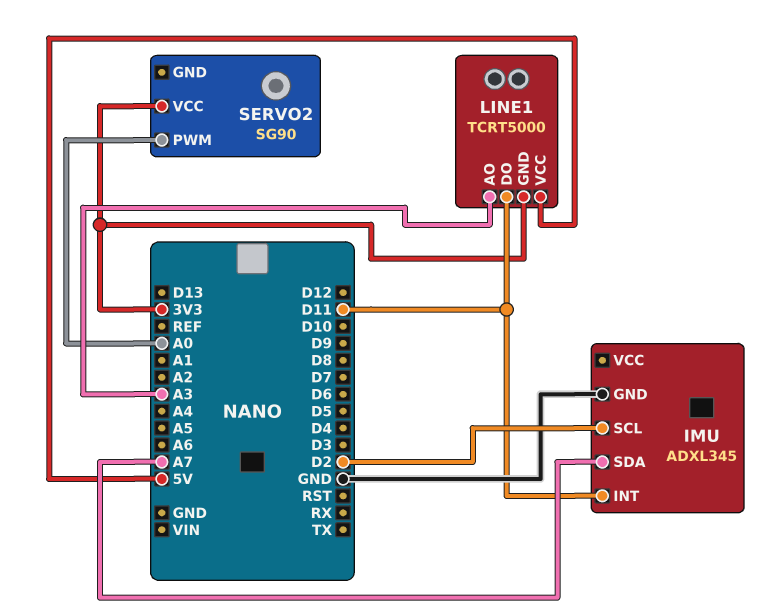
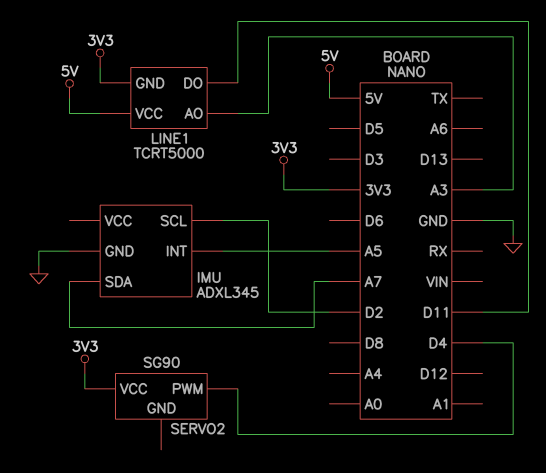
IMU pin INT: D11 -> A5
SERVO2 pin PWM: A0 -> D4

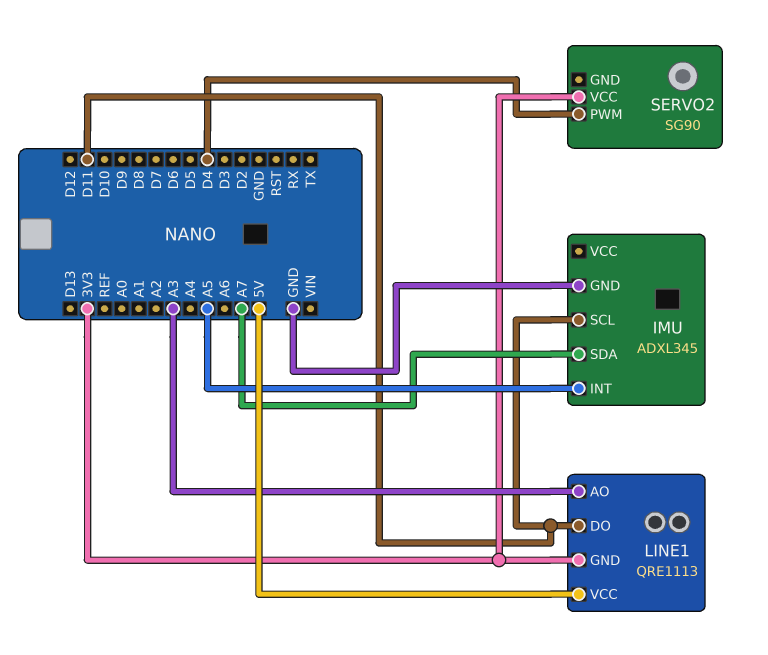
IMU pin SCL: D2 -> D11
LINE1: TCRT5000 -> QRE1113

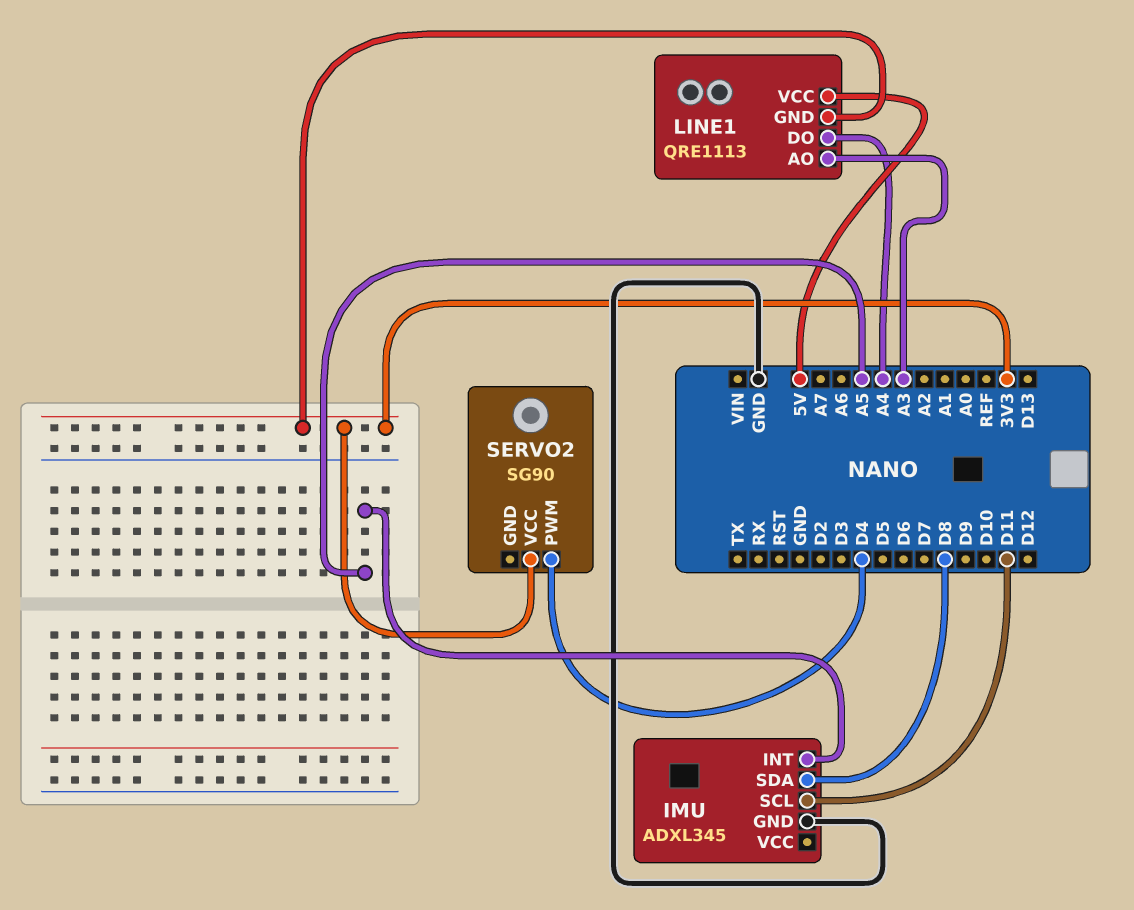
IMU pin SDA: A7 -> D8
LINE1 pin DO: D11 -> A4

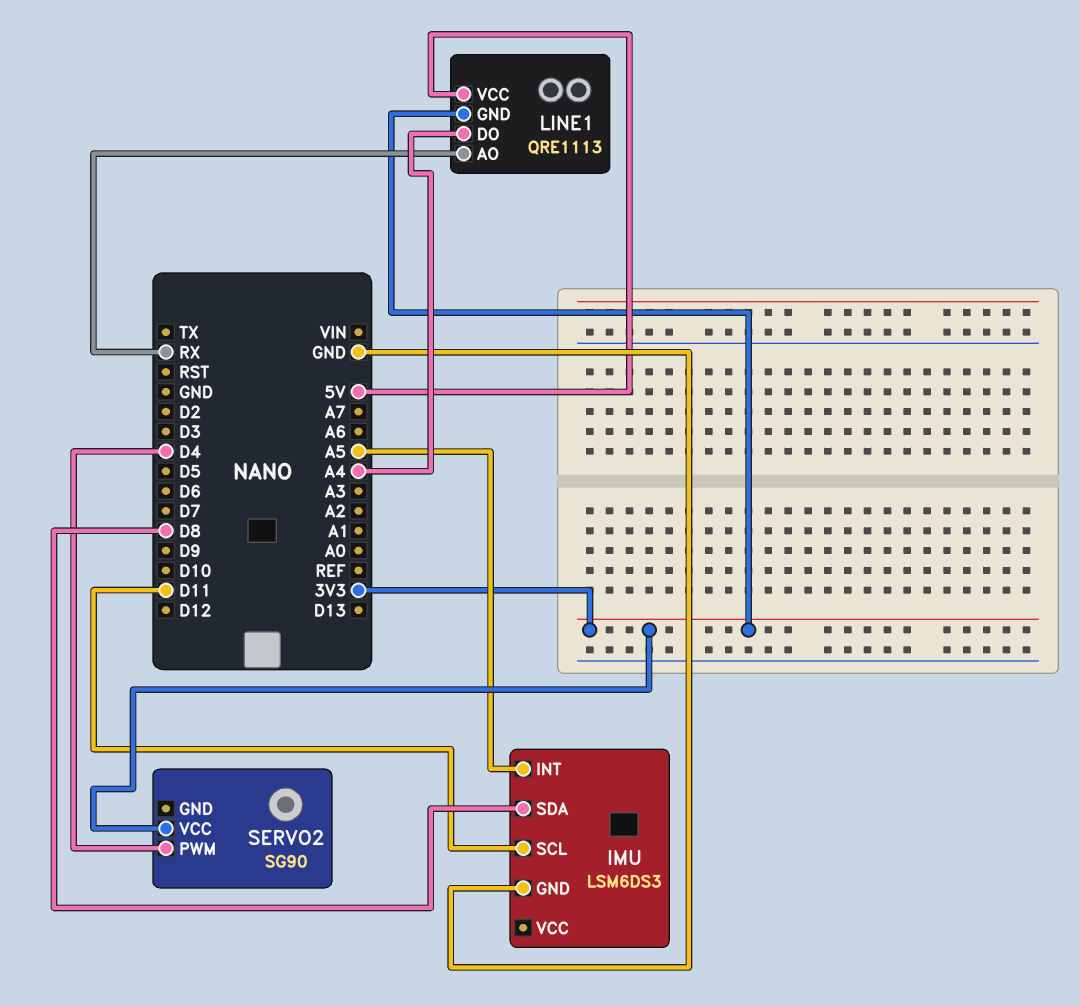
IMU: ADXL345 -> LSM6DS3
LINE1 pin AO: A3 -> RX

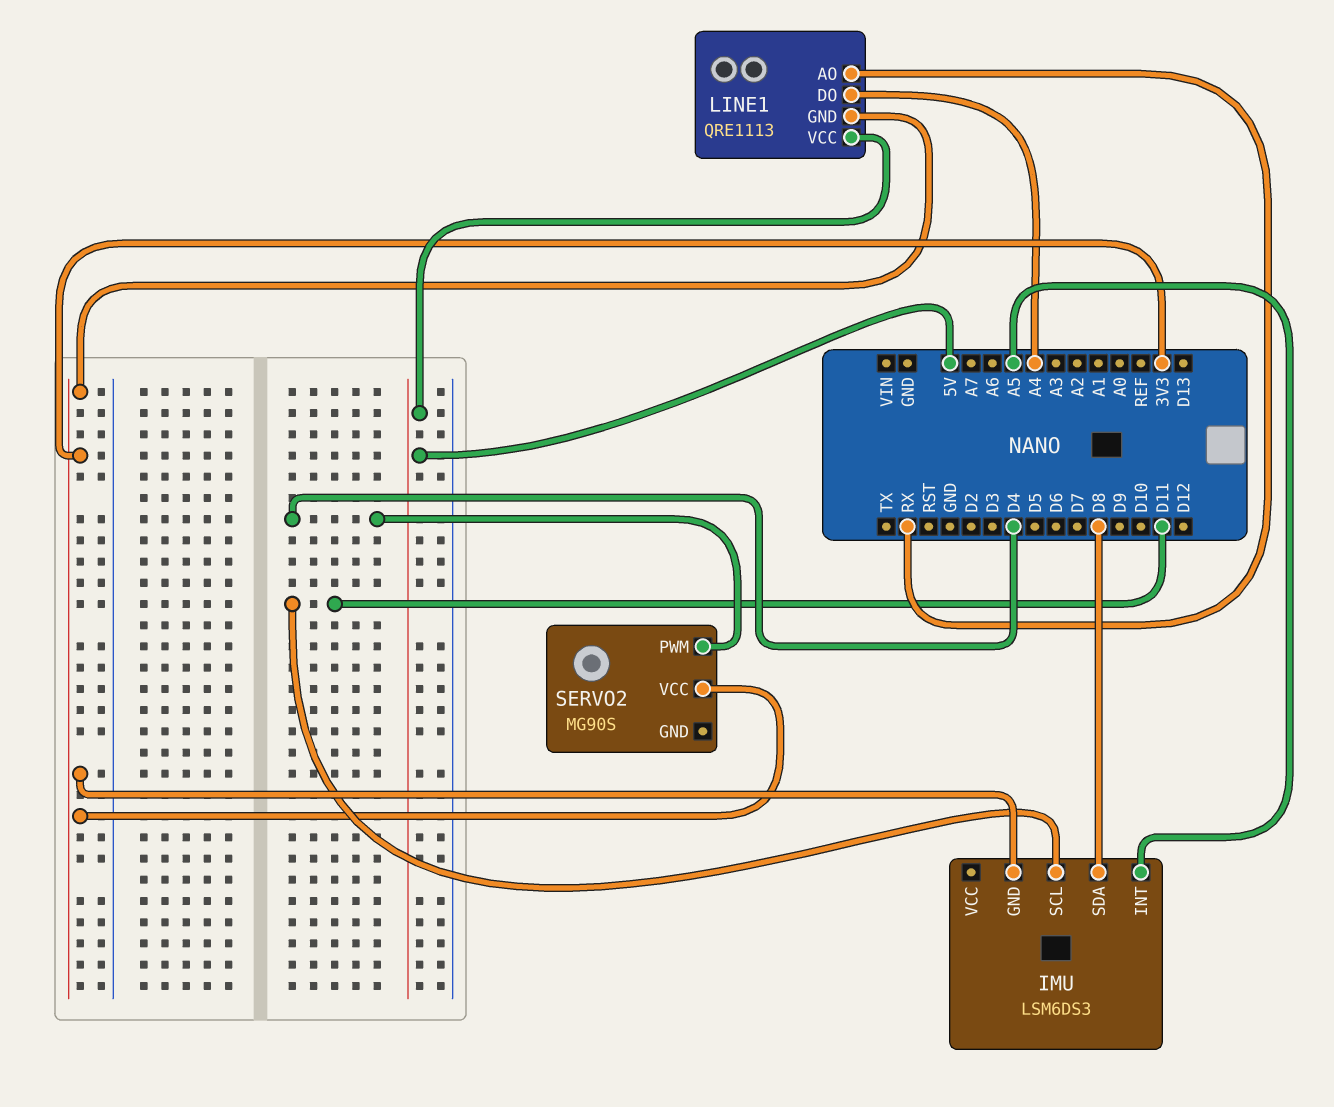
IMU pin GND: GND -> 3V3
SERVO2: SG90 -> MG90S

